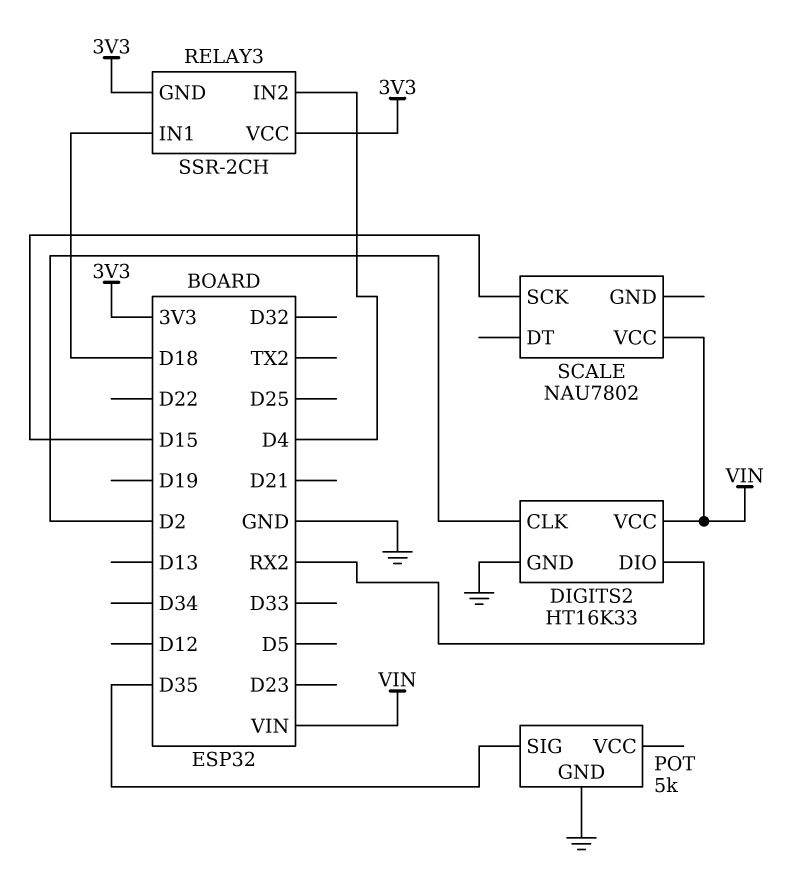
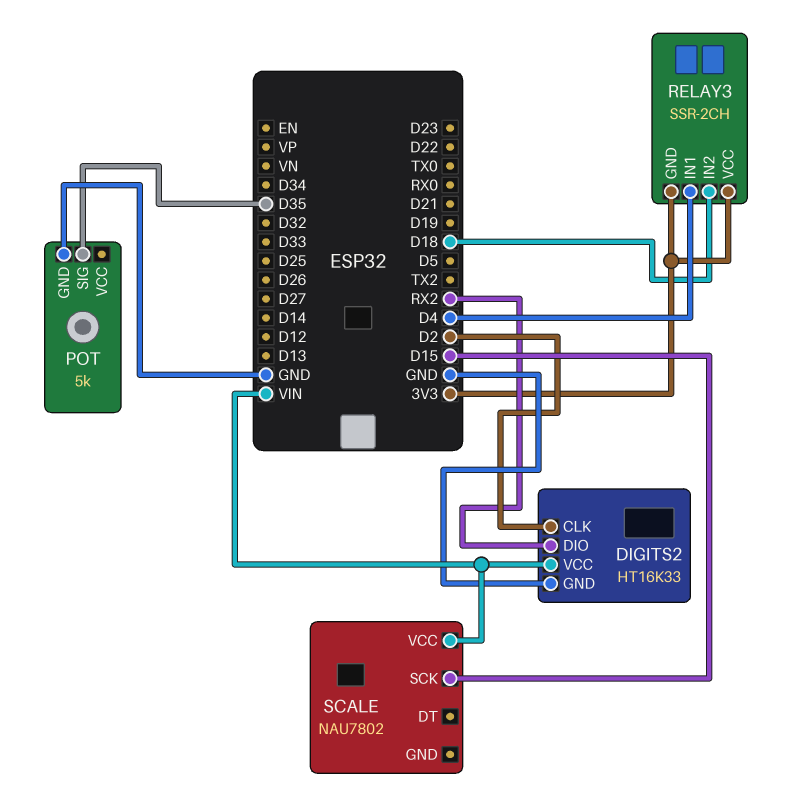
RELAY3 pin IN1: D18 -> D4
RELAY3 pin IN2: D4 -> D18

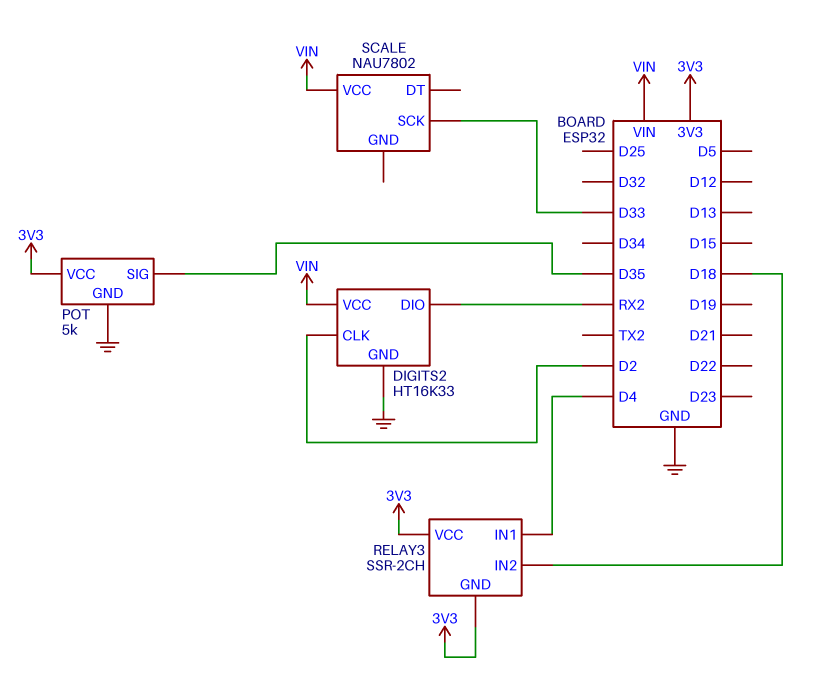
POT pin VCC: none -> 3V3
SCALE pin SCK: D15 -> D33

